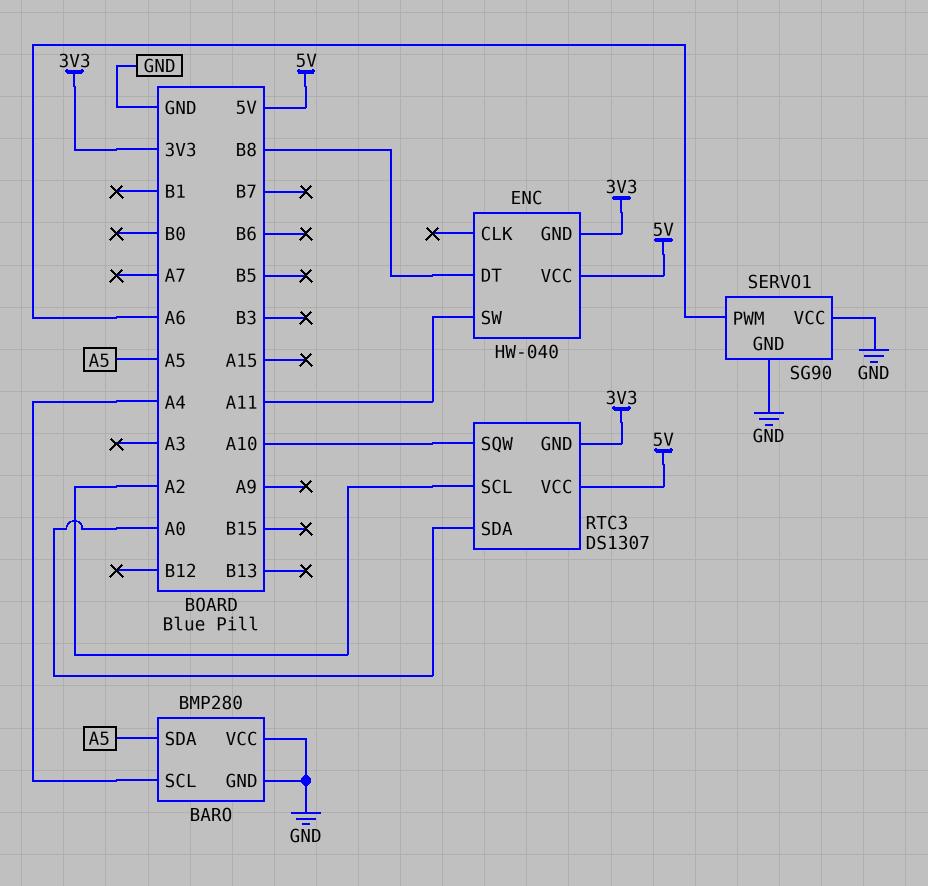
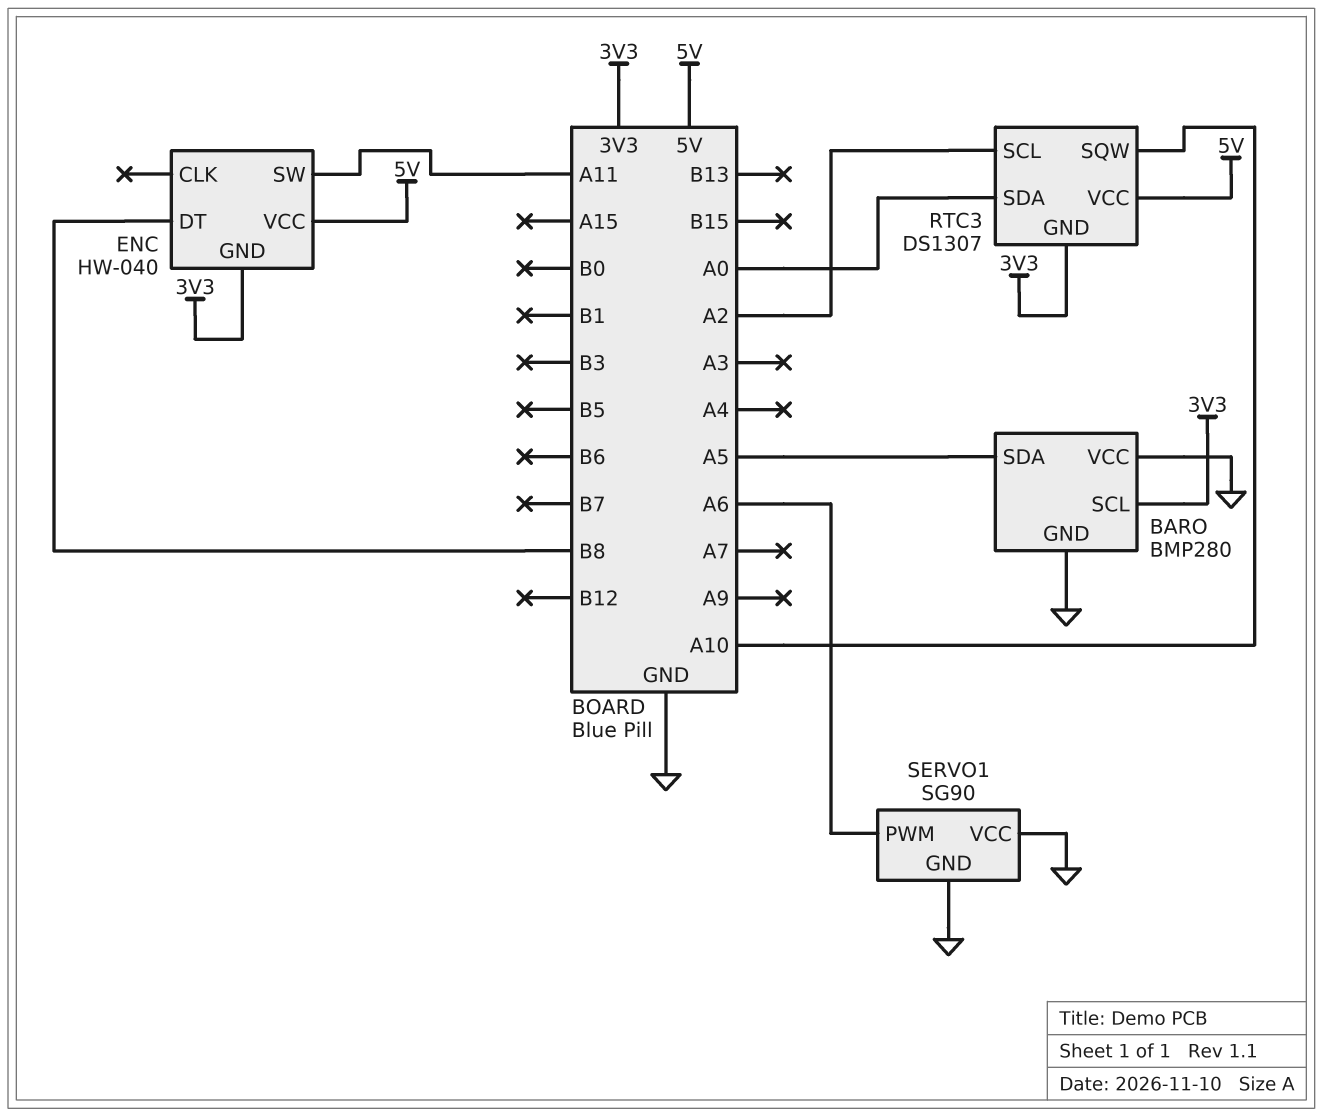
BARO pin SCL: A4 -> 3V3

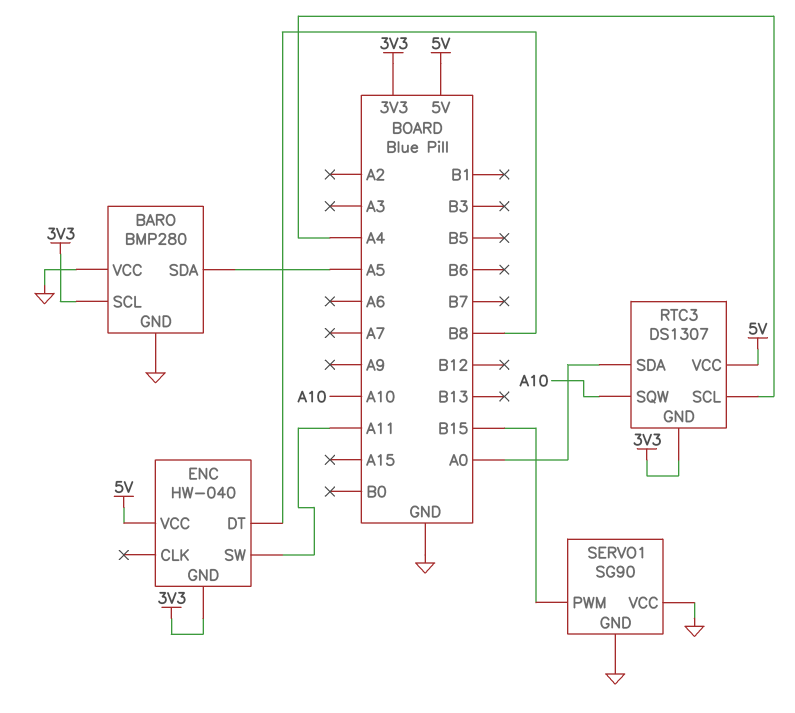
RTC3 pin SCL: A2 -> A4
SERVO1 pin PWM: A6 -> B15

